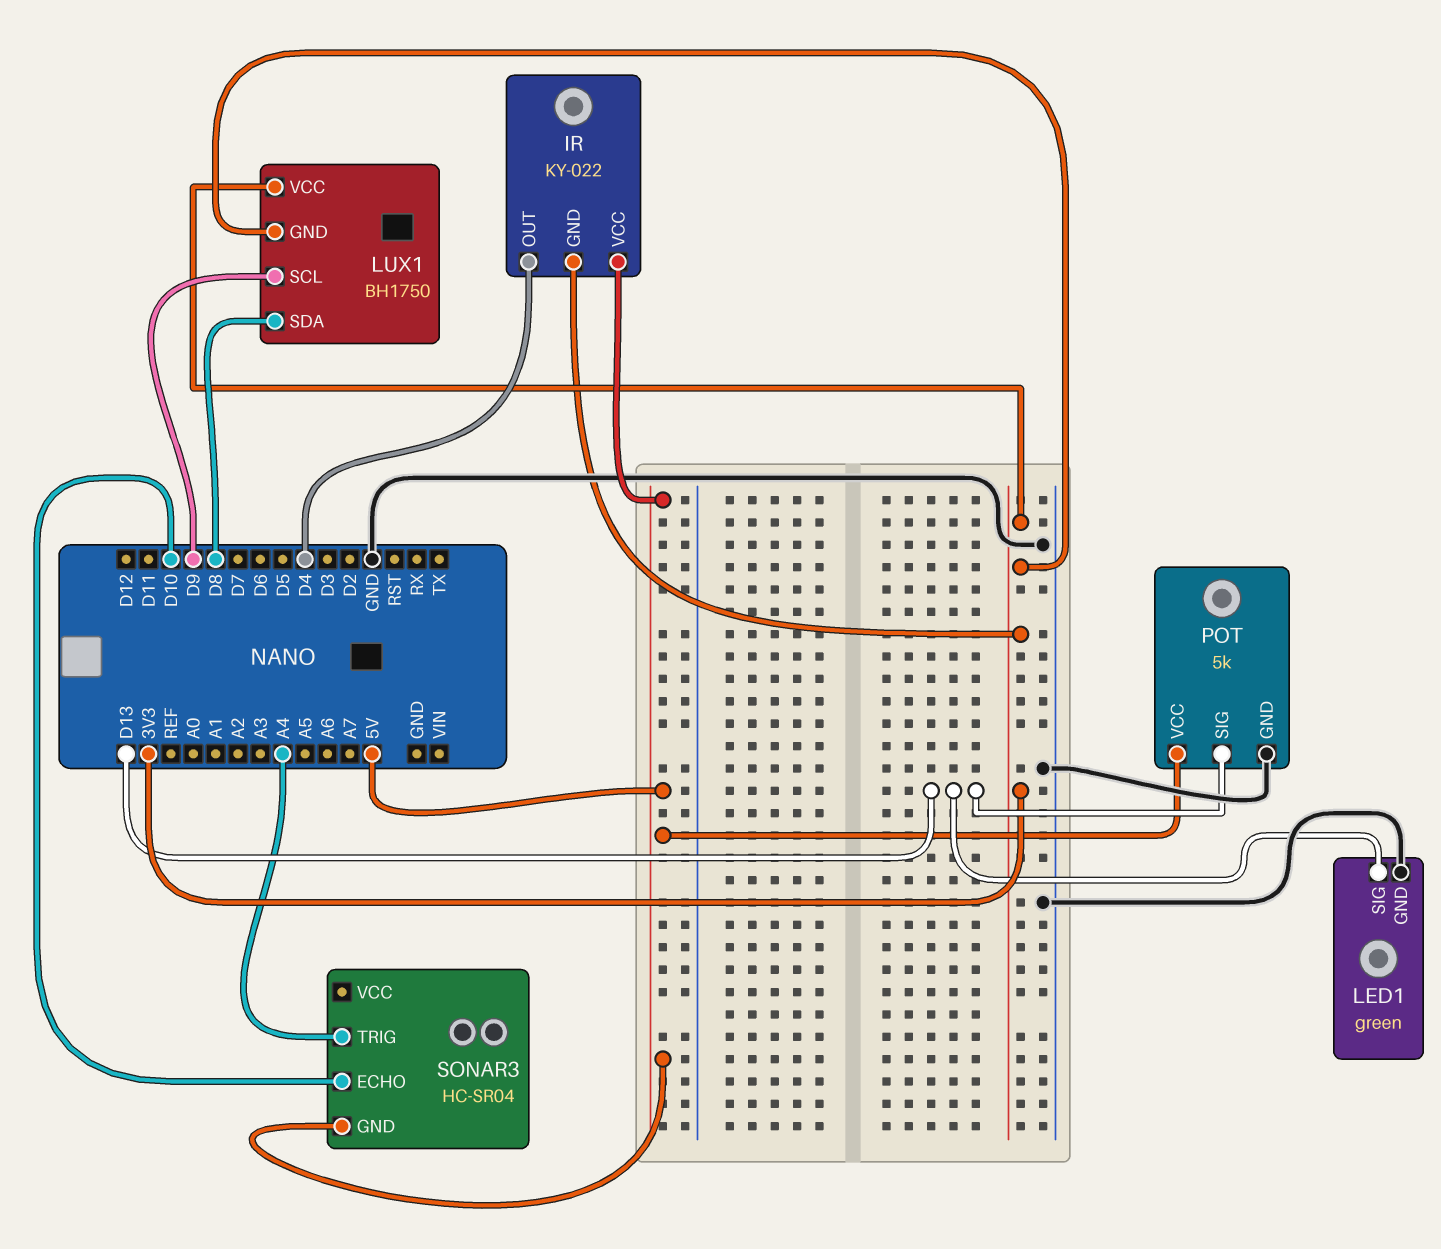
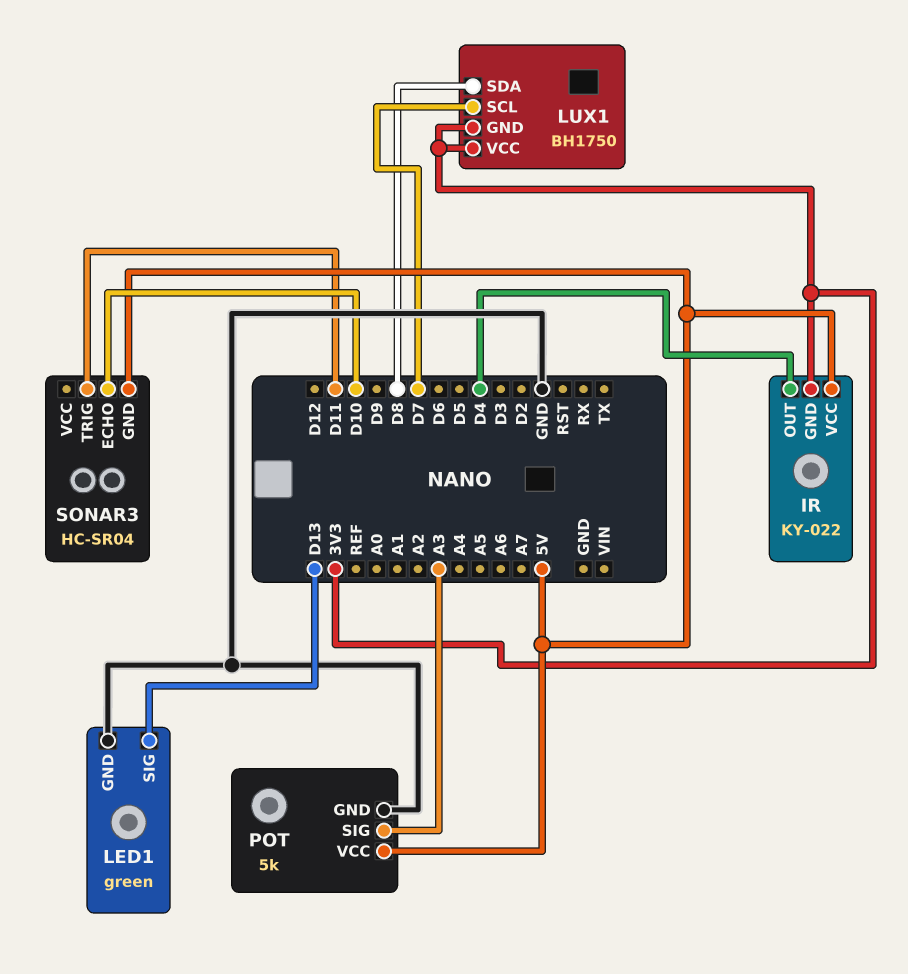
LUX1 pin SCL: D9 -> D7
POT pin SIG: D13 -> A3
SONAR3 pin TRIG: A4 -> D11

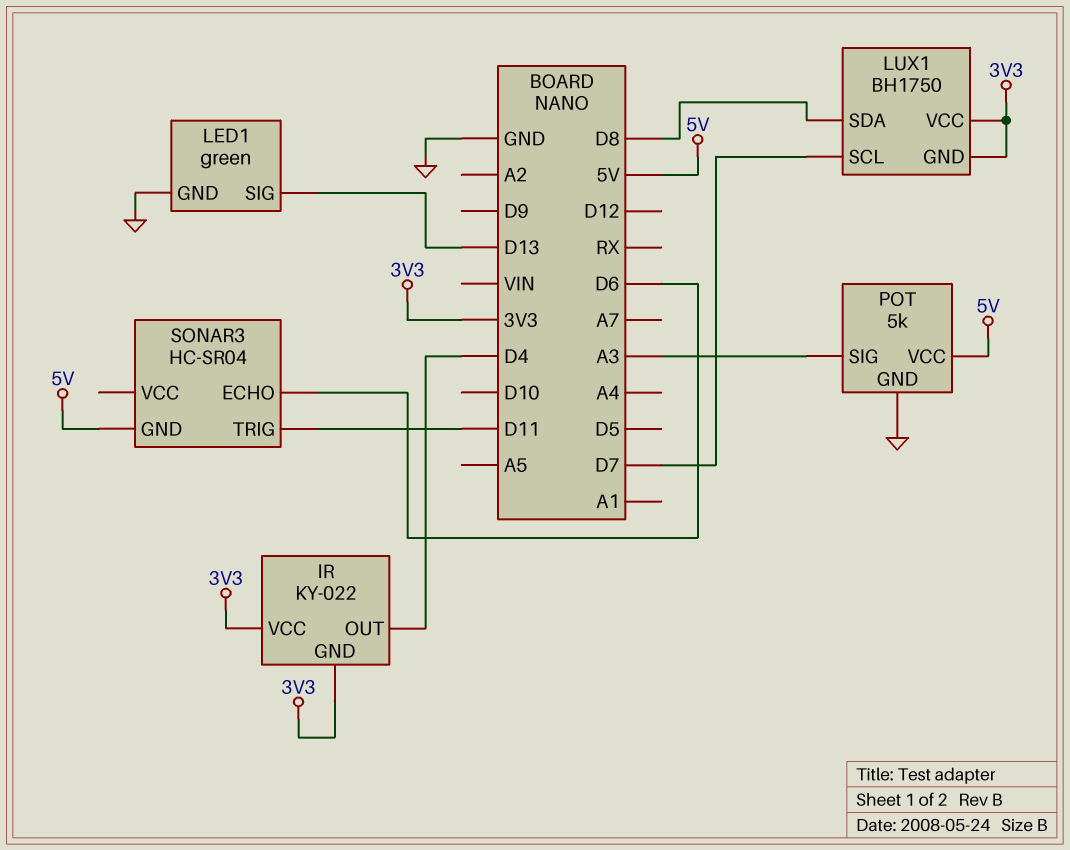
IR pin VCC: 5V -> 3V3
SONAR3 pin ECHO: D10 -> D6

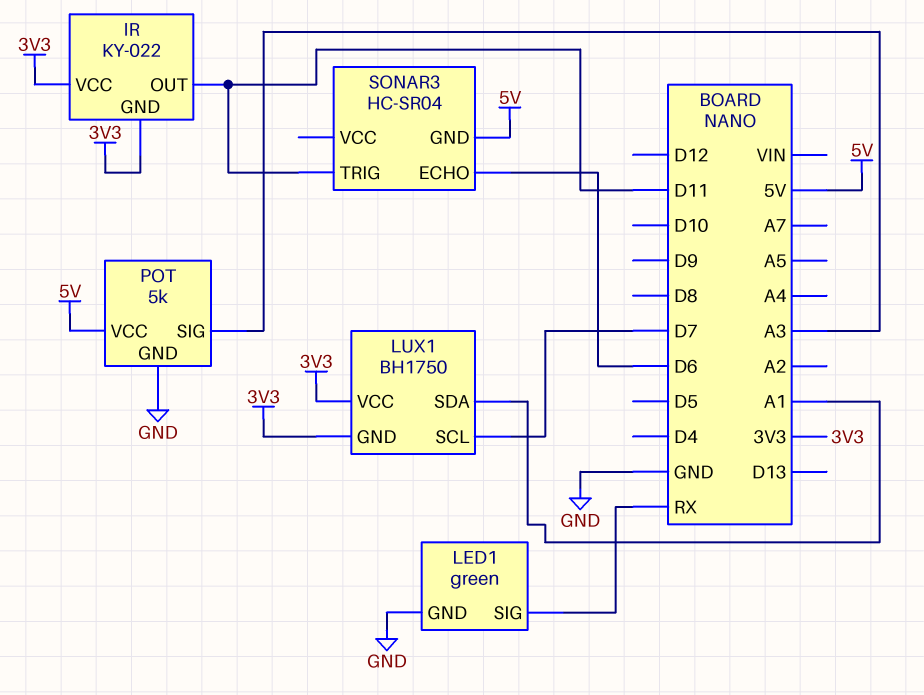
IR pin OUT: D4 -> D11
LED1 pin SIG: D13 -> RX
LUX1 pin SDA: D8 -> A1

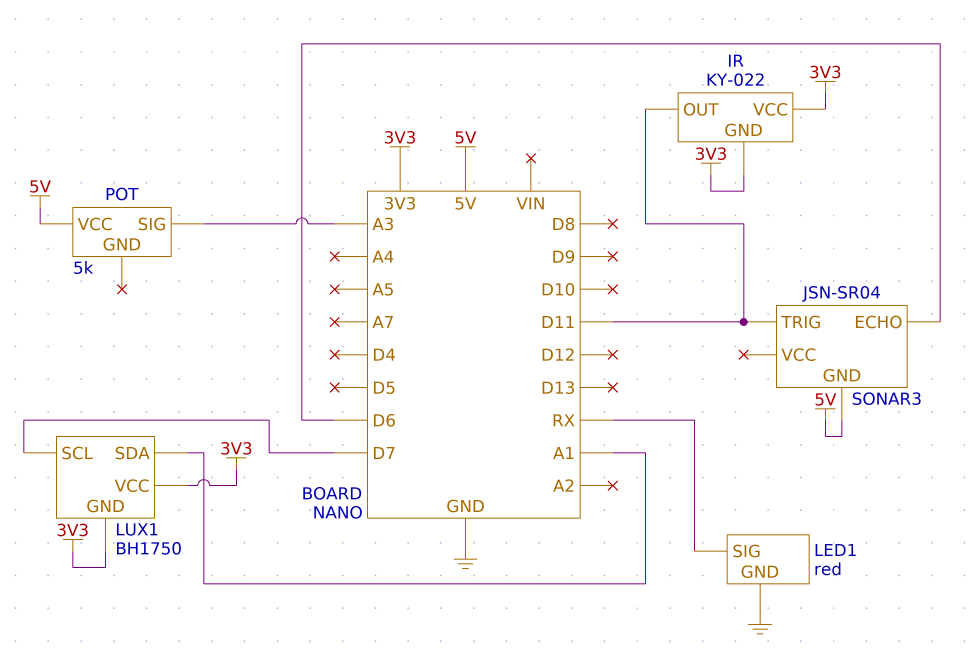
LED1: green -> red
POT pin GND: GND -> none
SONAR3: HC-SR04 -> JSN-SR04

